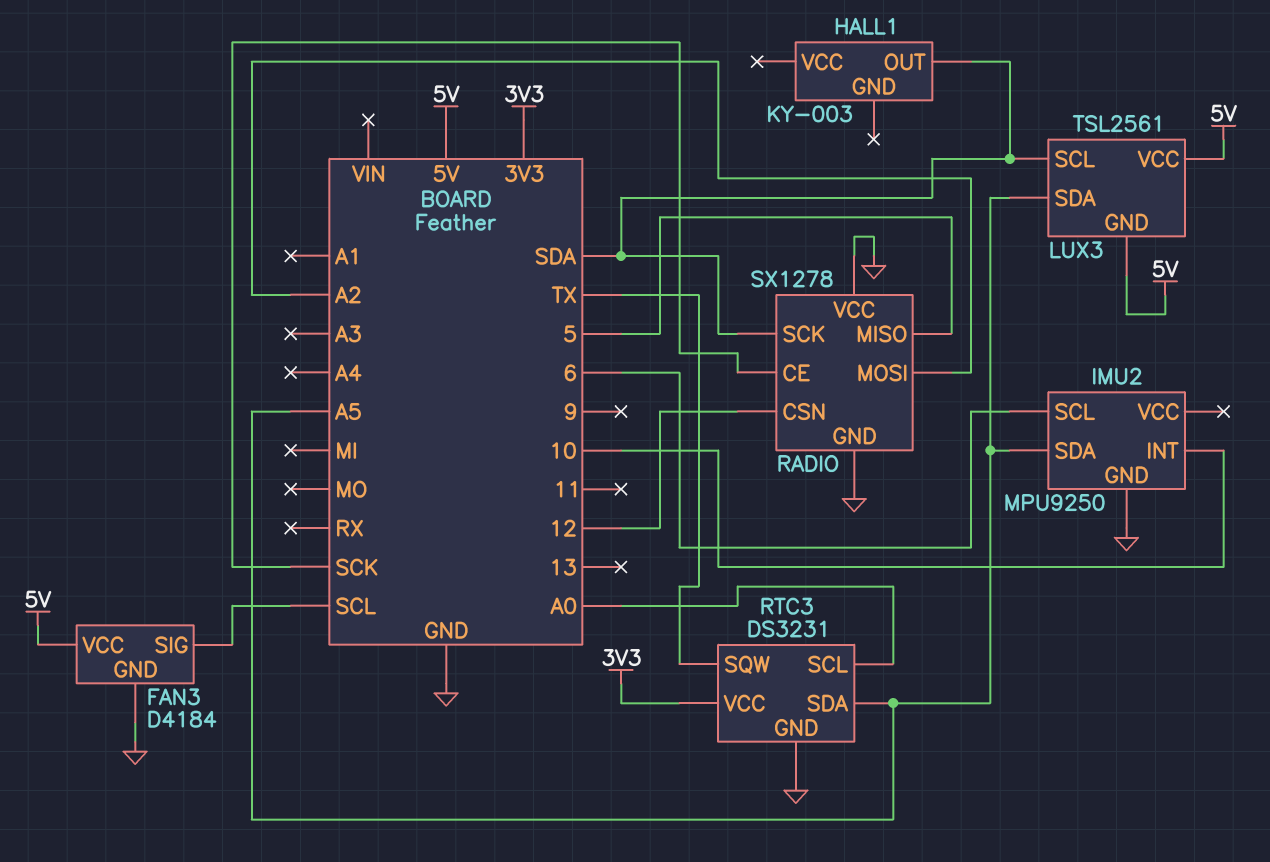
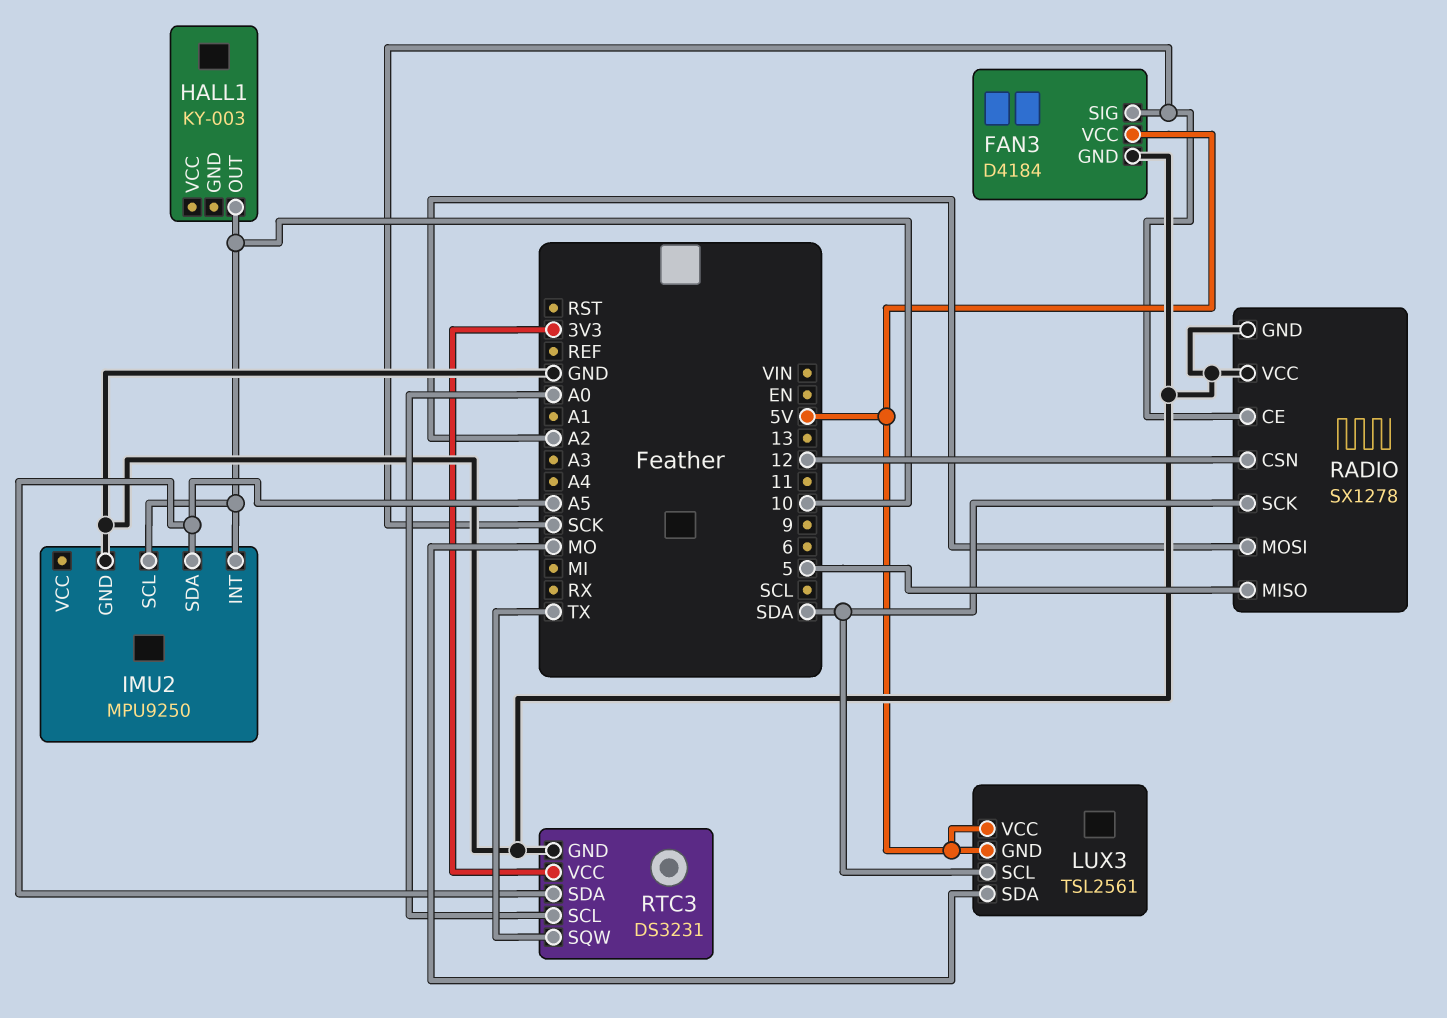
FAN3 pin SIG: SCL -> SCK
HALL1 pin OUT: SDA -> 10
IMU2 pin SCL: 6 -> 10
LUX3 pin SDA: A5 -> MO

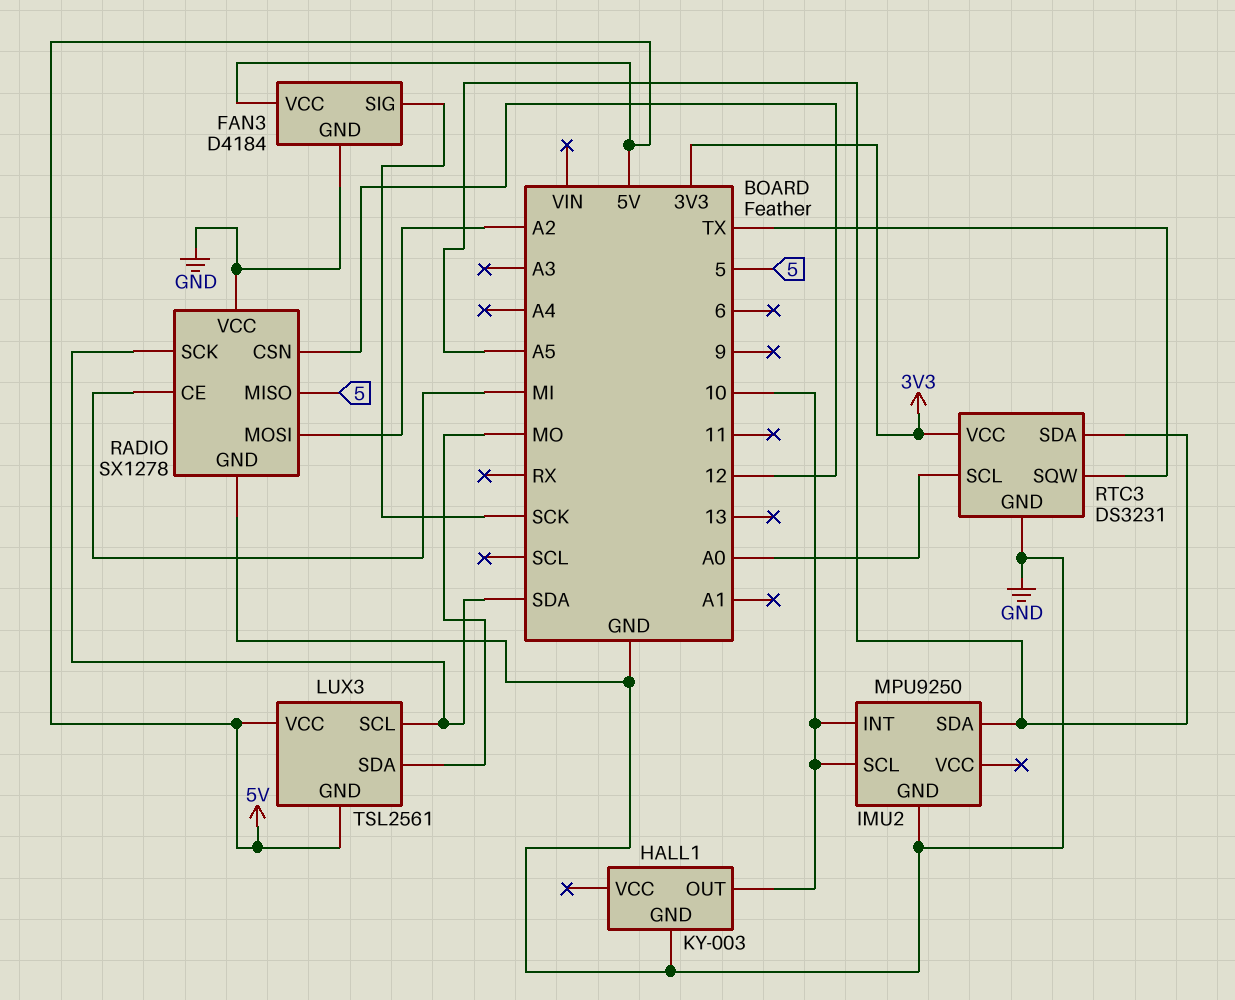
HALL1 pin GND: none -> GND
RADIO pin CE: SCK -> MI

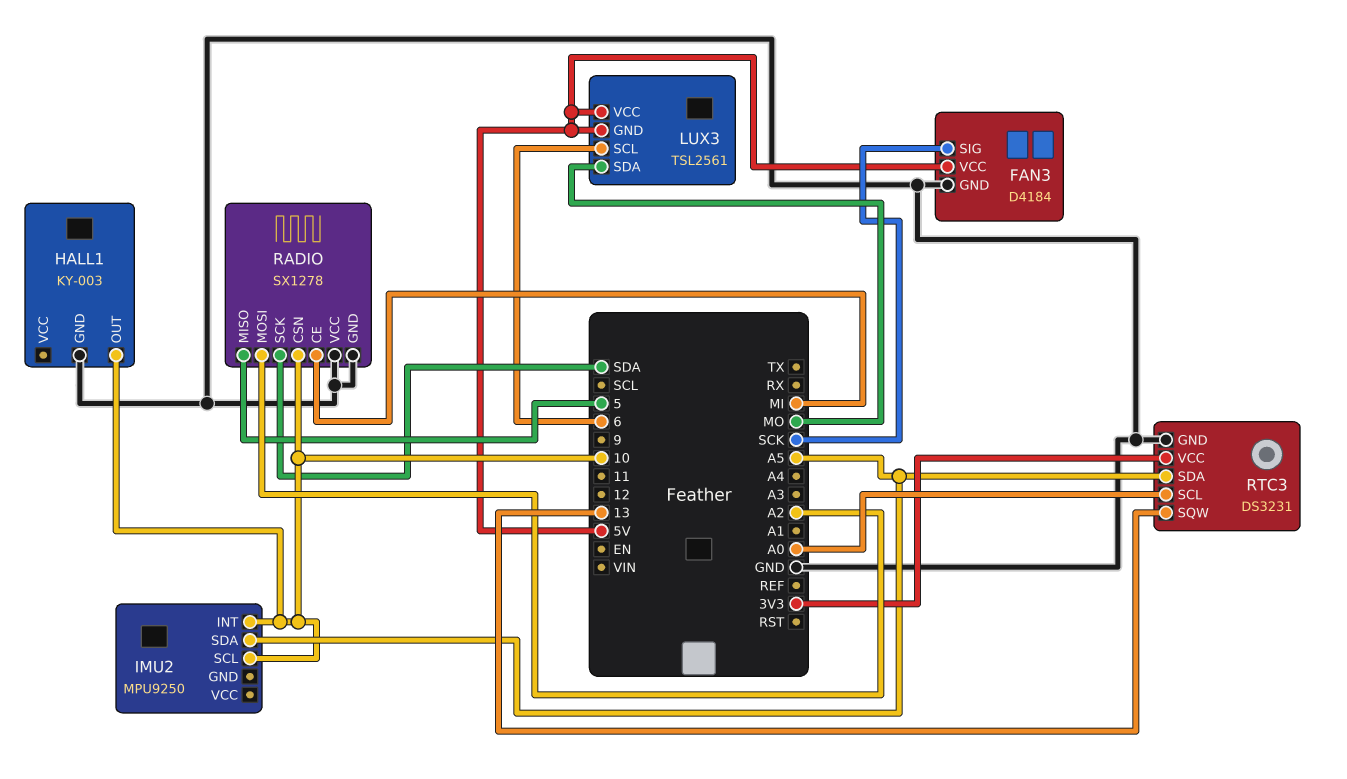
IMU2 pin GND: GND -> none
LUX3 pin SCL: SDA -> 6
RADIO pin CSN: 12 -> 10
RTC3 pin SQW: TX -> 13

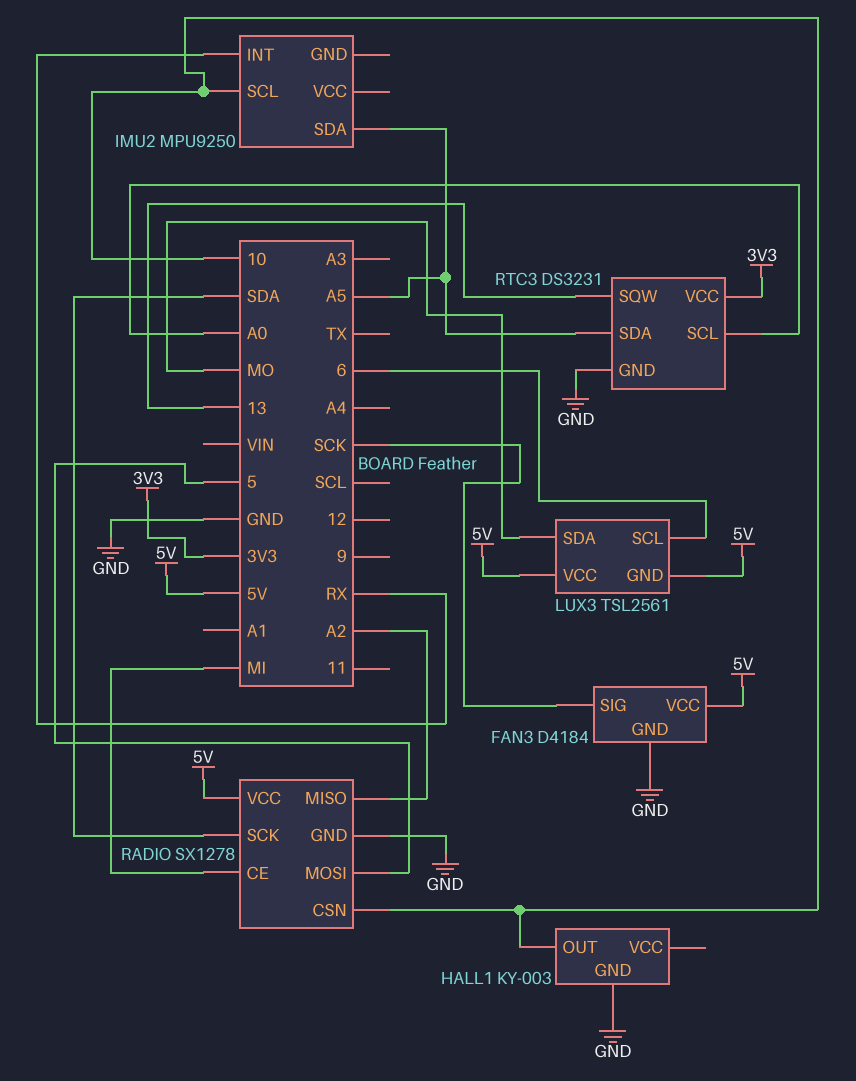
IMU2 pin INT: 10 -> RX
RADIO pin MISO: 5 -> A2
RADIO pin MOSI: A2 -> 5
RADIO pin VCC: GND -> 5V

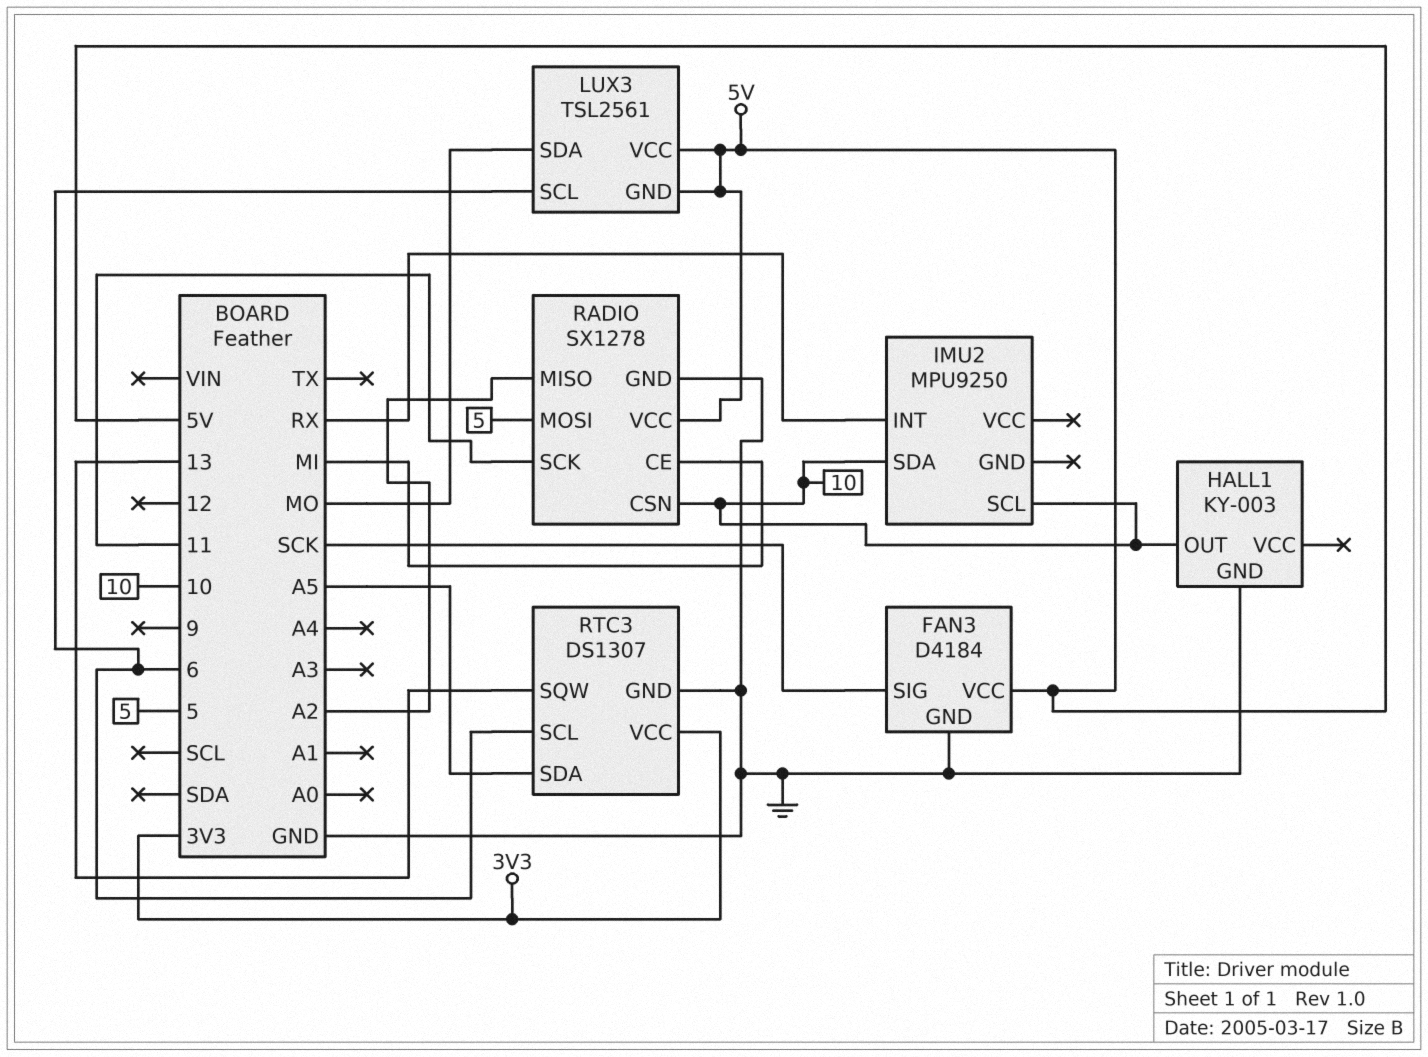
IMU2 pin SDA: A5 -> 10
RADIO pin SCK: SDA -> 11
RTC3: DS3231 -> DS1307
RTC3 pin SCL: A0 -> 6

